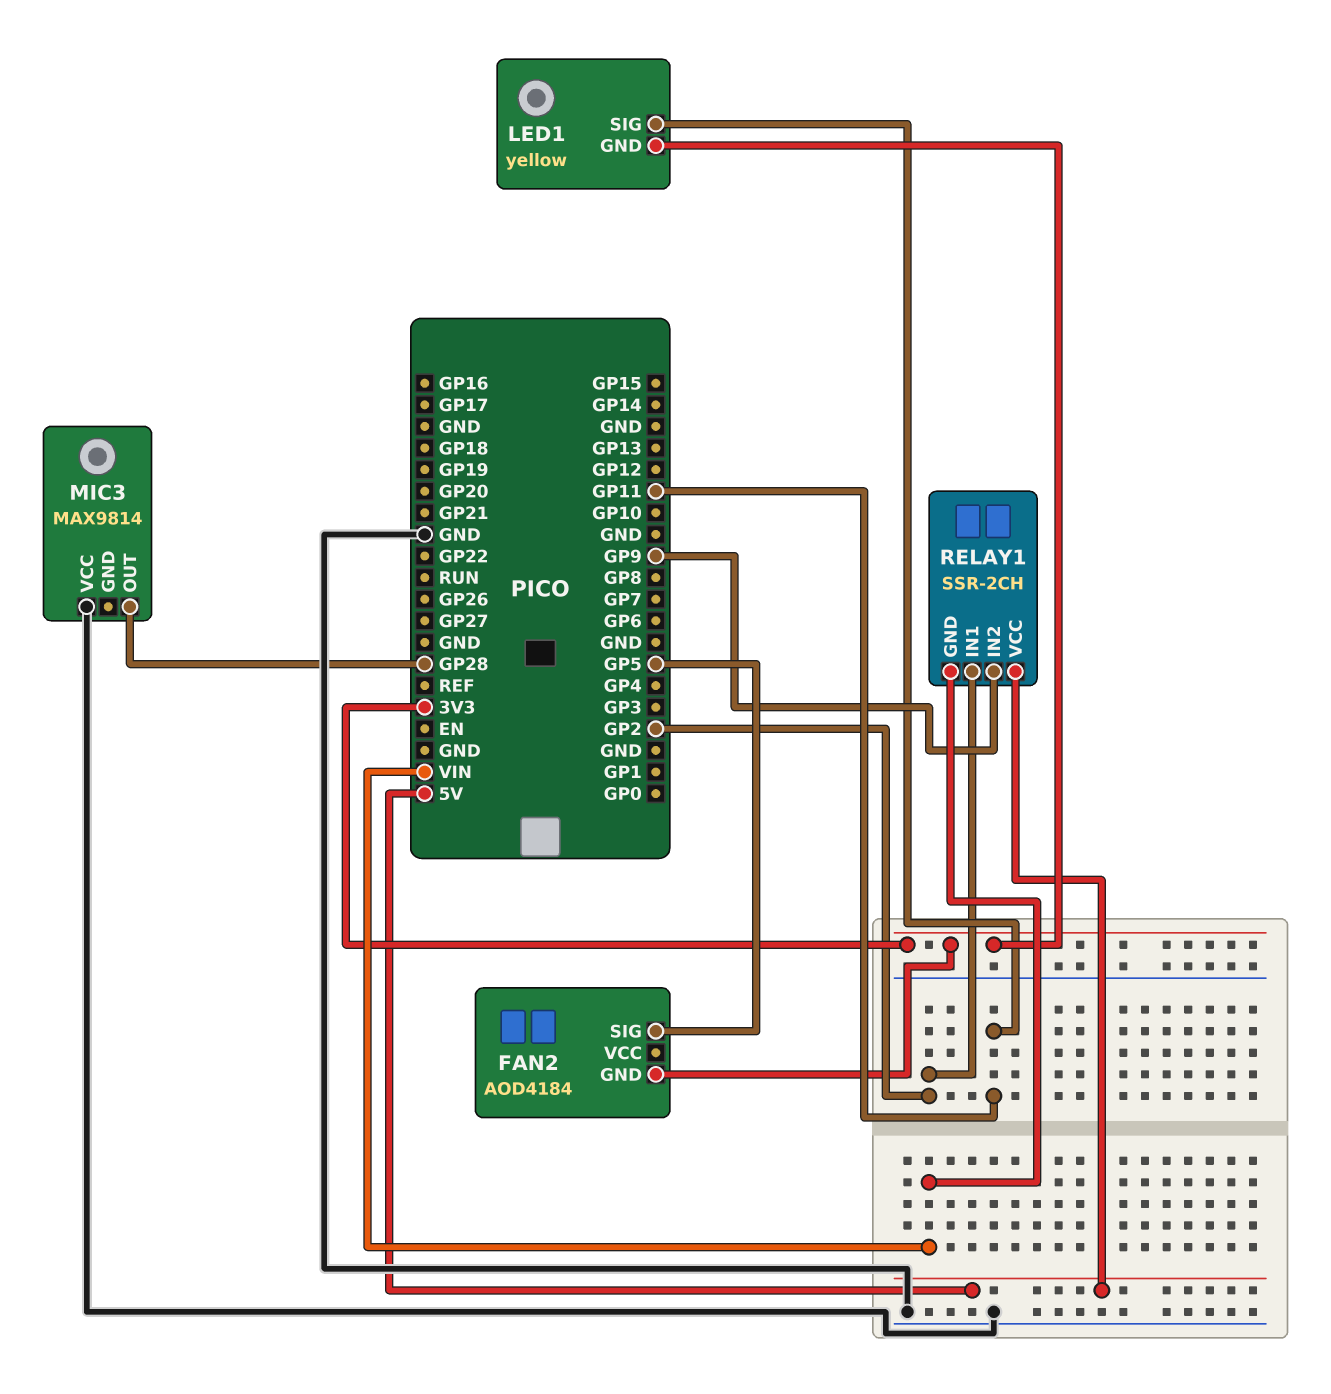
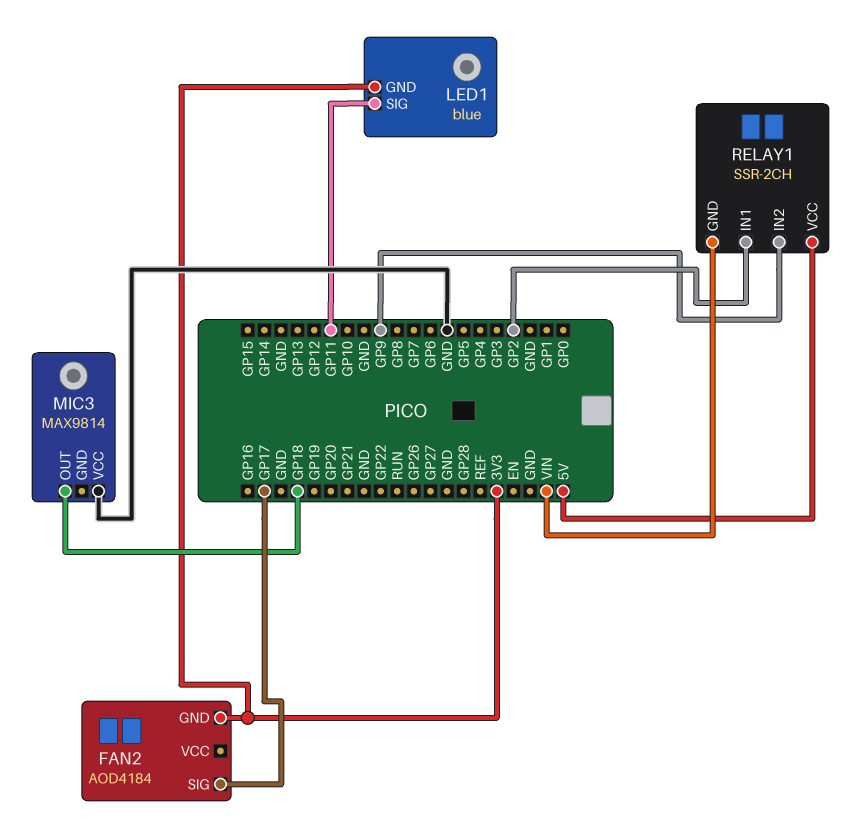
FAN2 pin SIG: GP5 -> GP17
LED1: yellow -> blue
MIC3 pin OUT: GP28 -> GP18

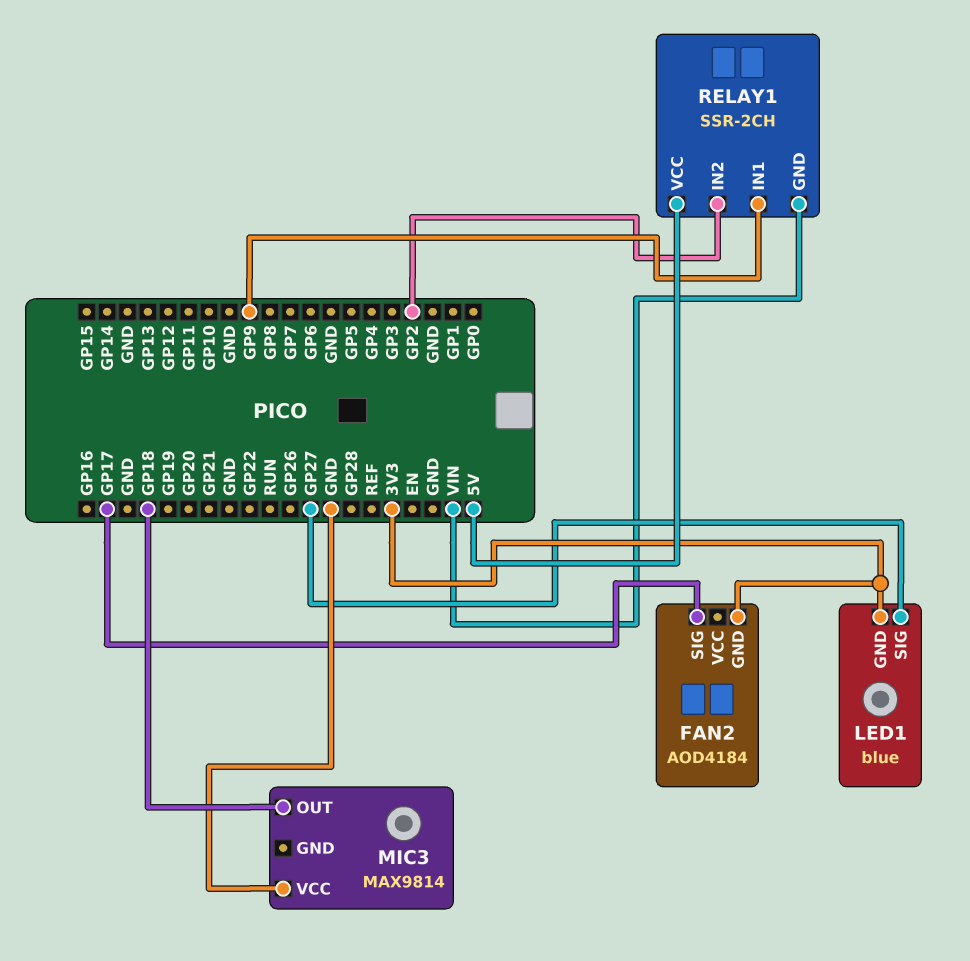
LED1 pin SIG: GP11 -> GP27
RELAY1 pin IN1: GP2 -> GP9
RELAY1 pin IN2: GP9 -> GP2

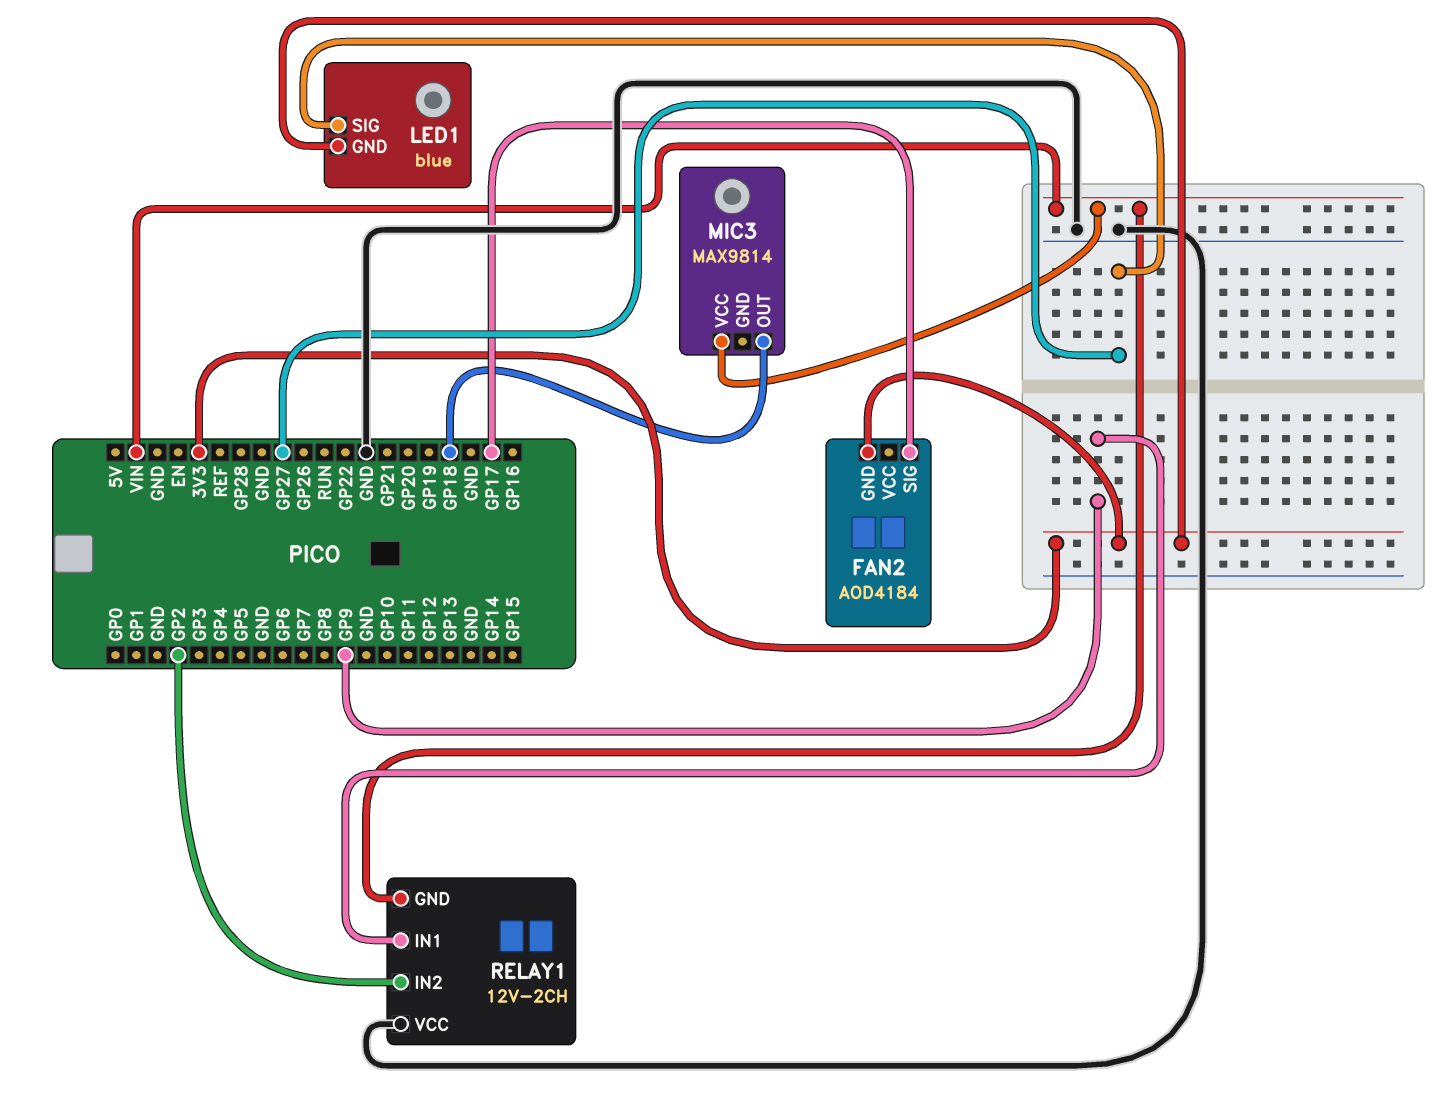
MIC3 pin VCC: GND -> VIN
RELAY1: SSR-2CH -> 12V-2CH
RELAY1 pin VCC: 5V -> GND

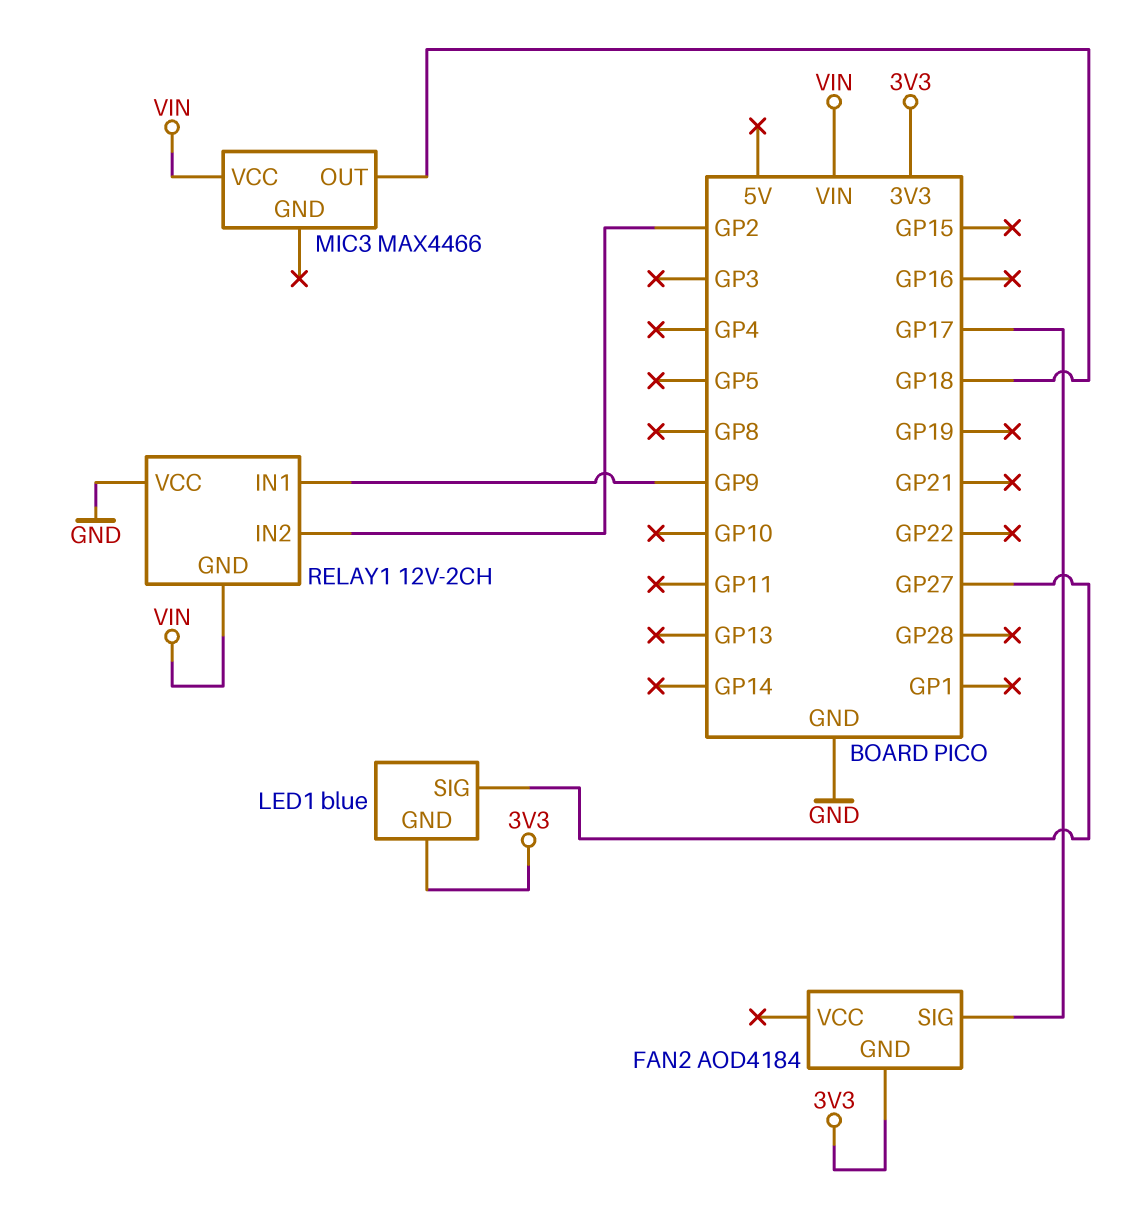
MIC3: MAX9814 -> MAX4466

